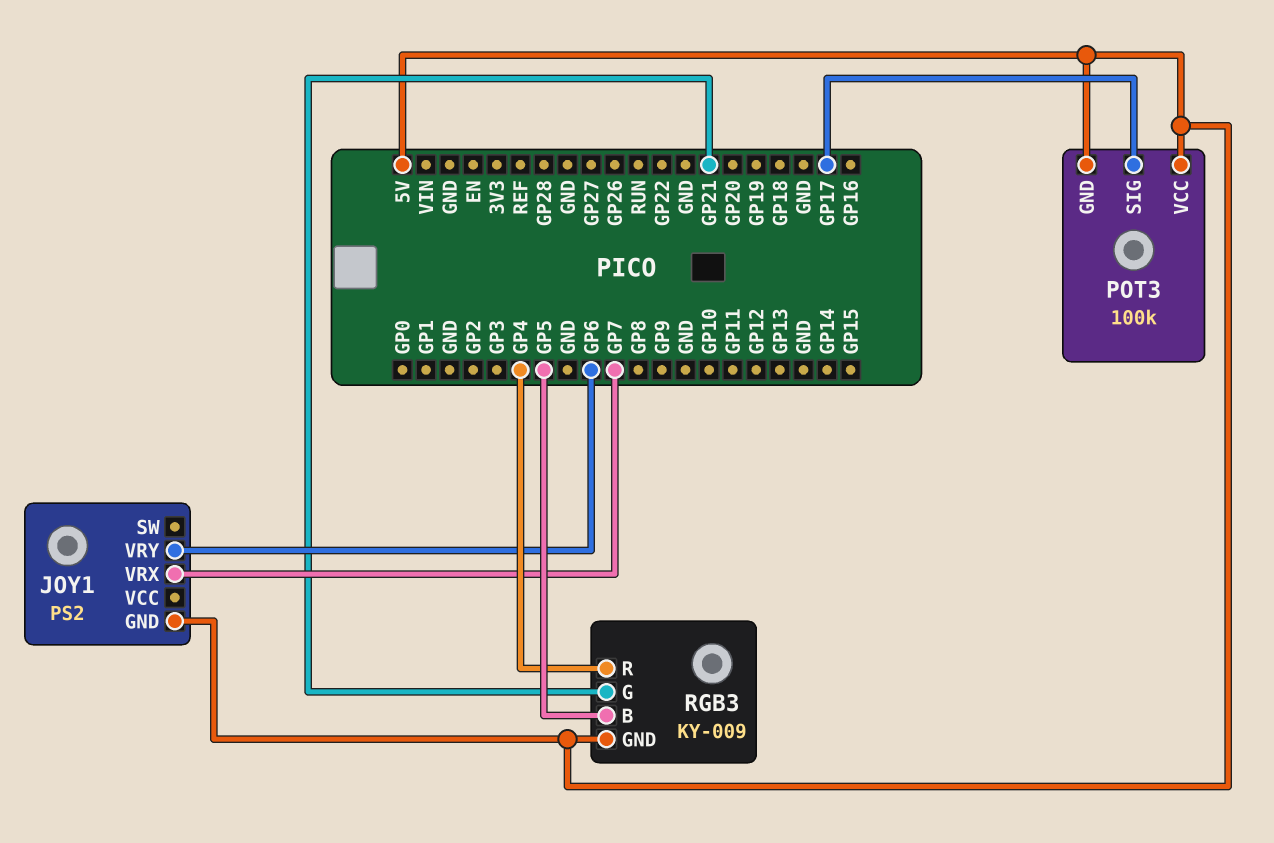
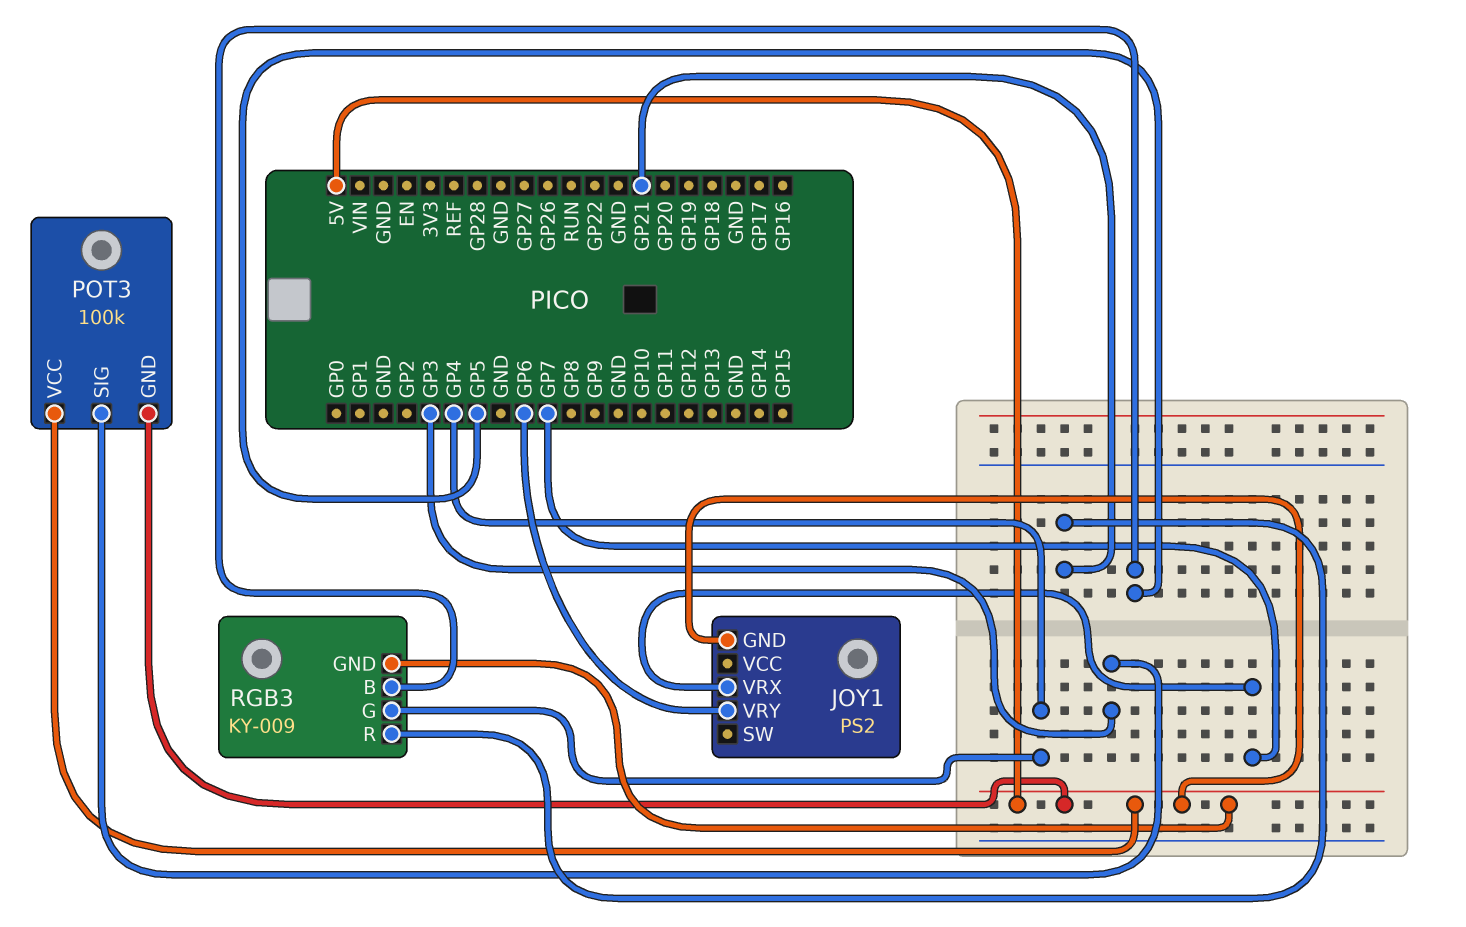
POT3 pin SIG: GP17 -> GP3
RGB3 pin G: GP21 -> GP4
RGB3 pin R: GP4 -> GP21

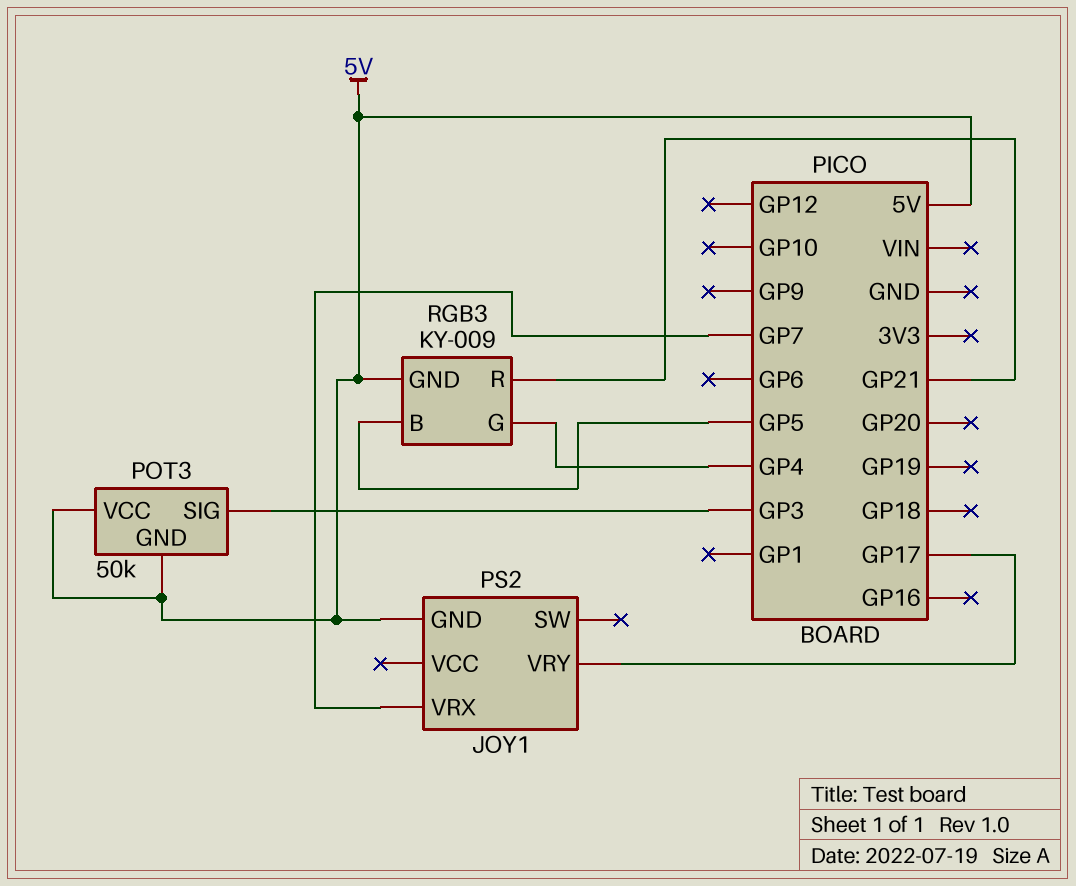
JOY1 pin VRY: GP6 -> GP17
POT3: 100k -> 50k

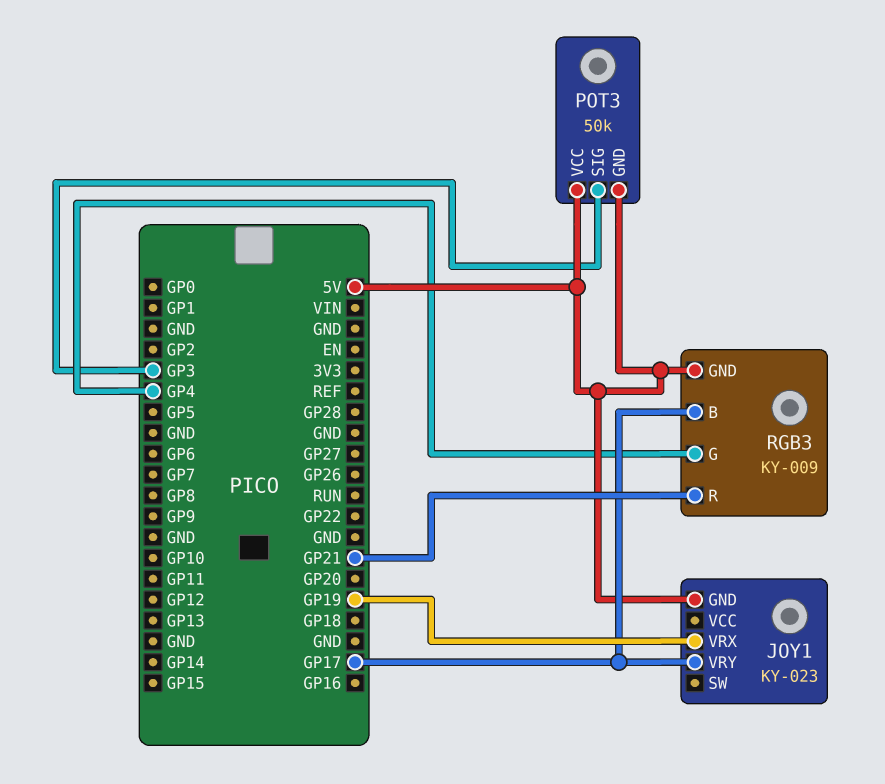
JOY1: PS2 -> KY-023
JOY1 pin VRX: GP7 -> GP19
RGB3 pin B: GP5 -> GP17

